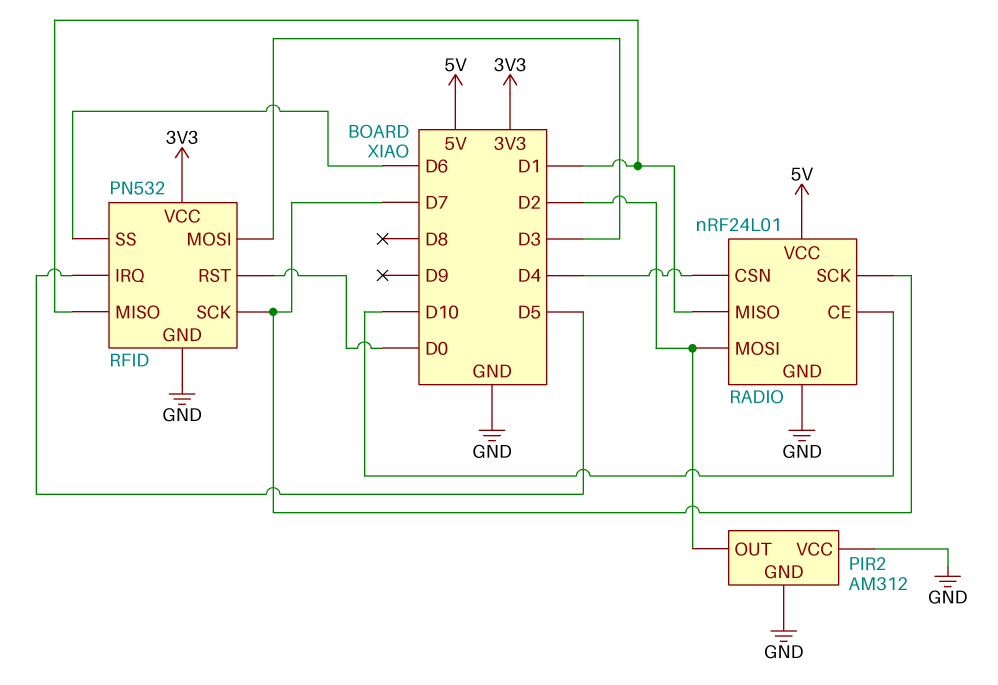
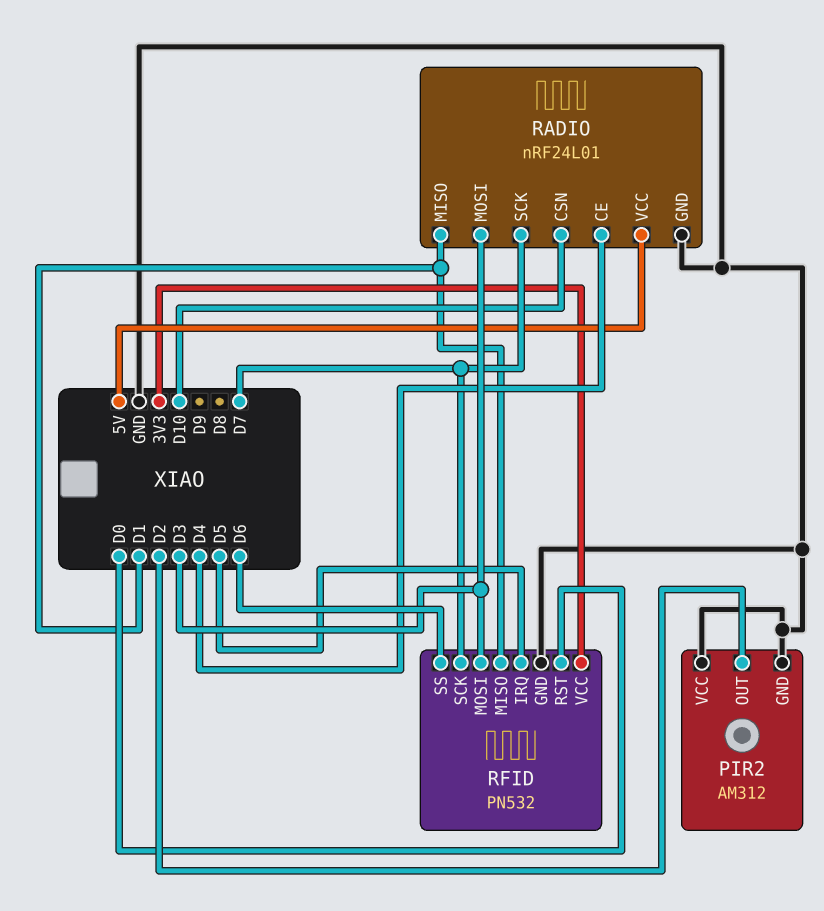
RADIO pin CE: D10 -> D4
RADIO pin CSN: D4 -> D10
RADIO pin MOSI: D2 -> D3

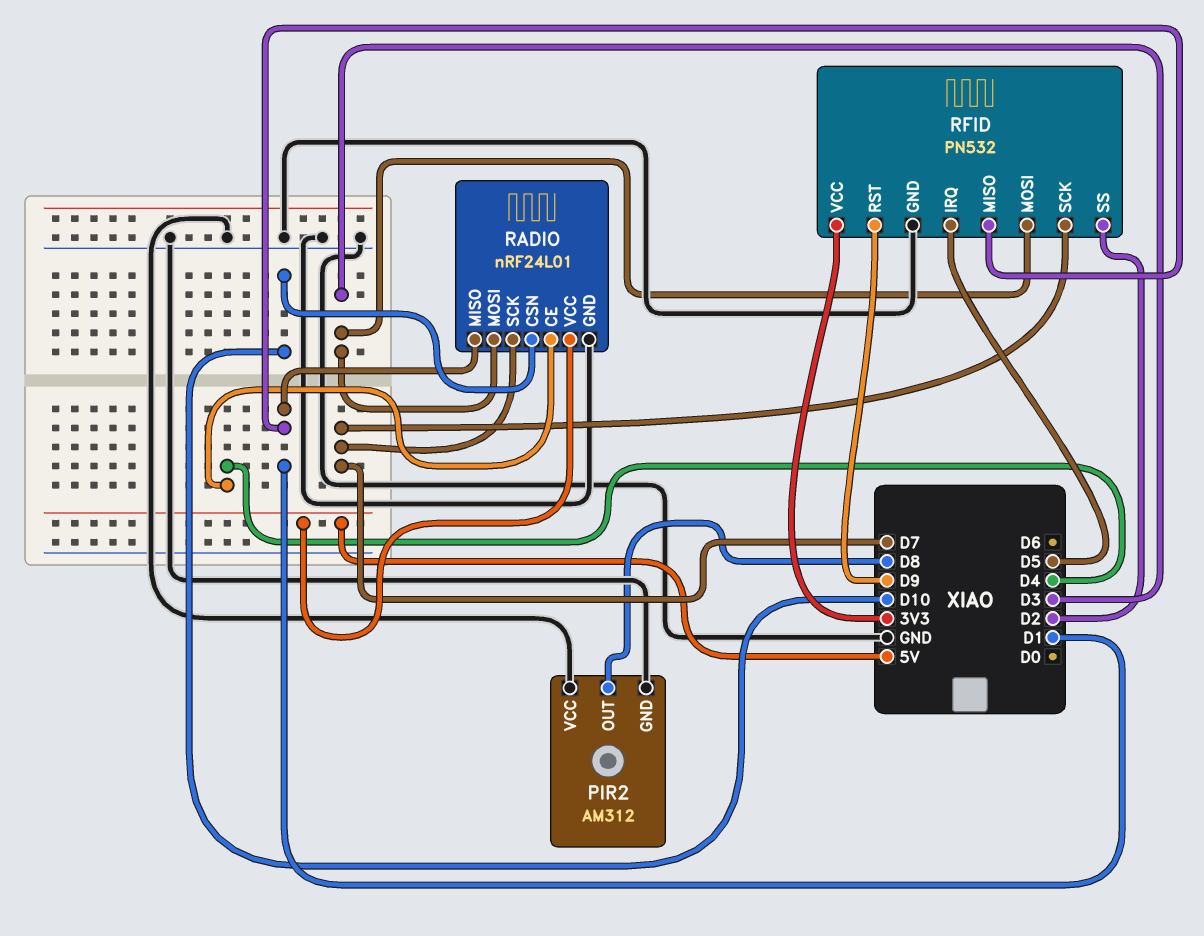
PIR2 pin OUT: D2 -> D8
RFID pin RST: D0 -> D9
RFID pin SS: D6 -> D2

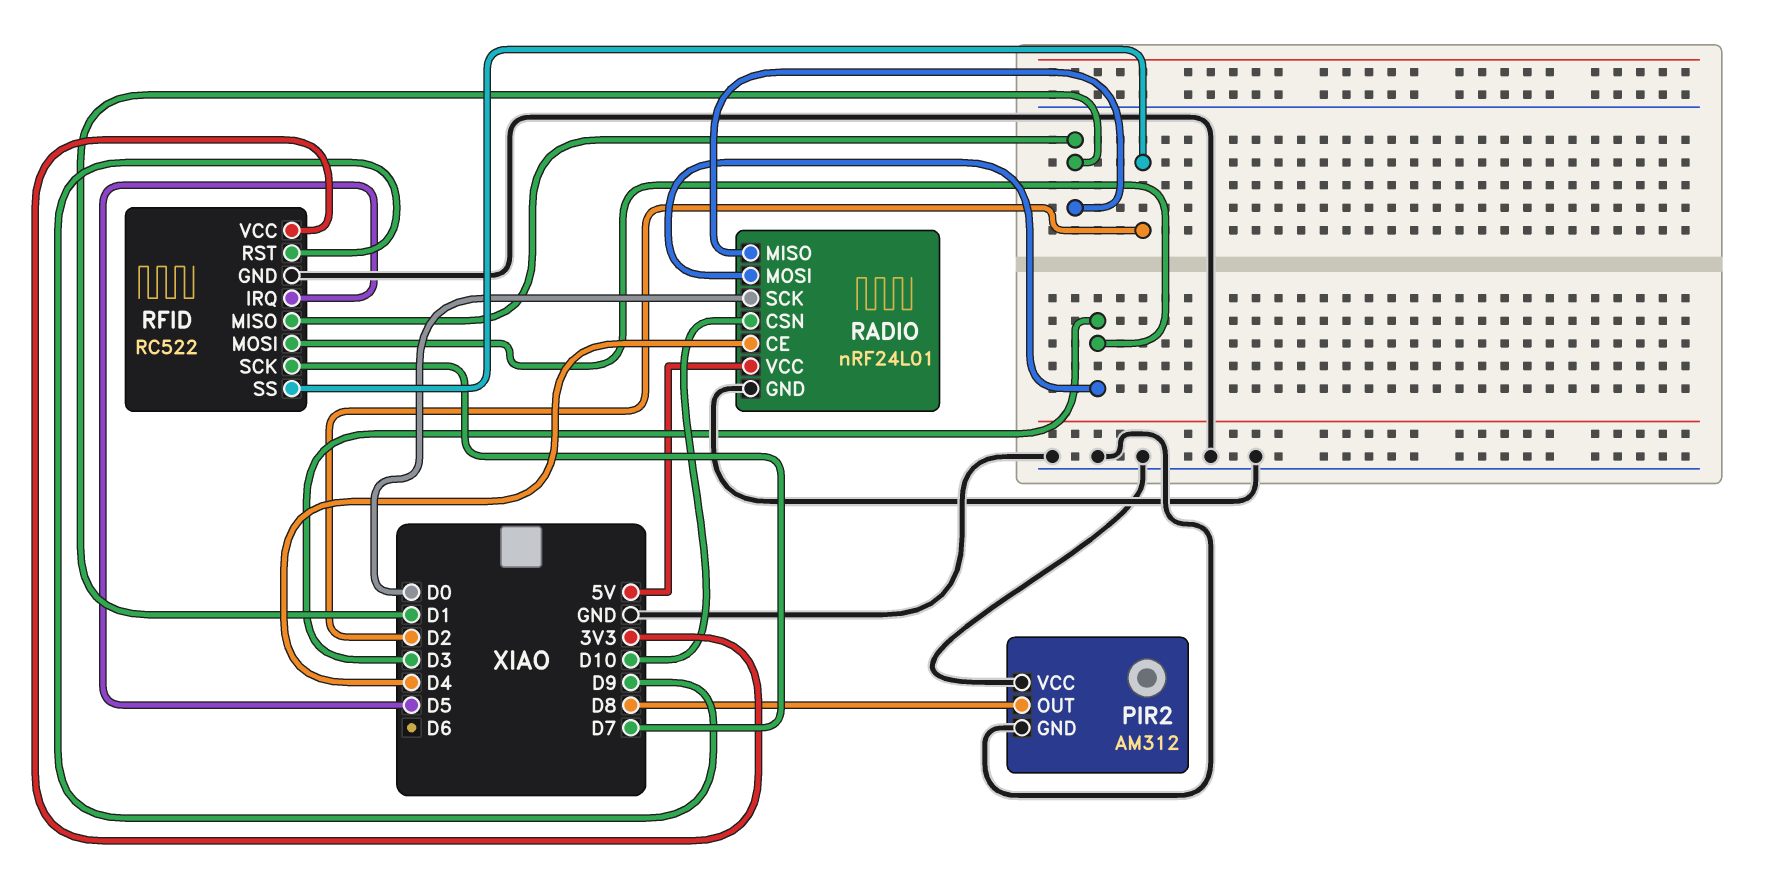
RADIO pin SCK: D7 -> D0
RFID: PN532 -> RC522

